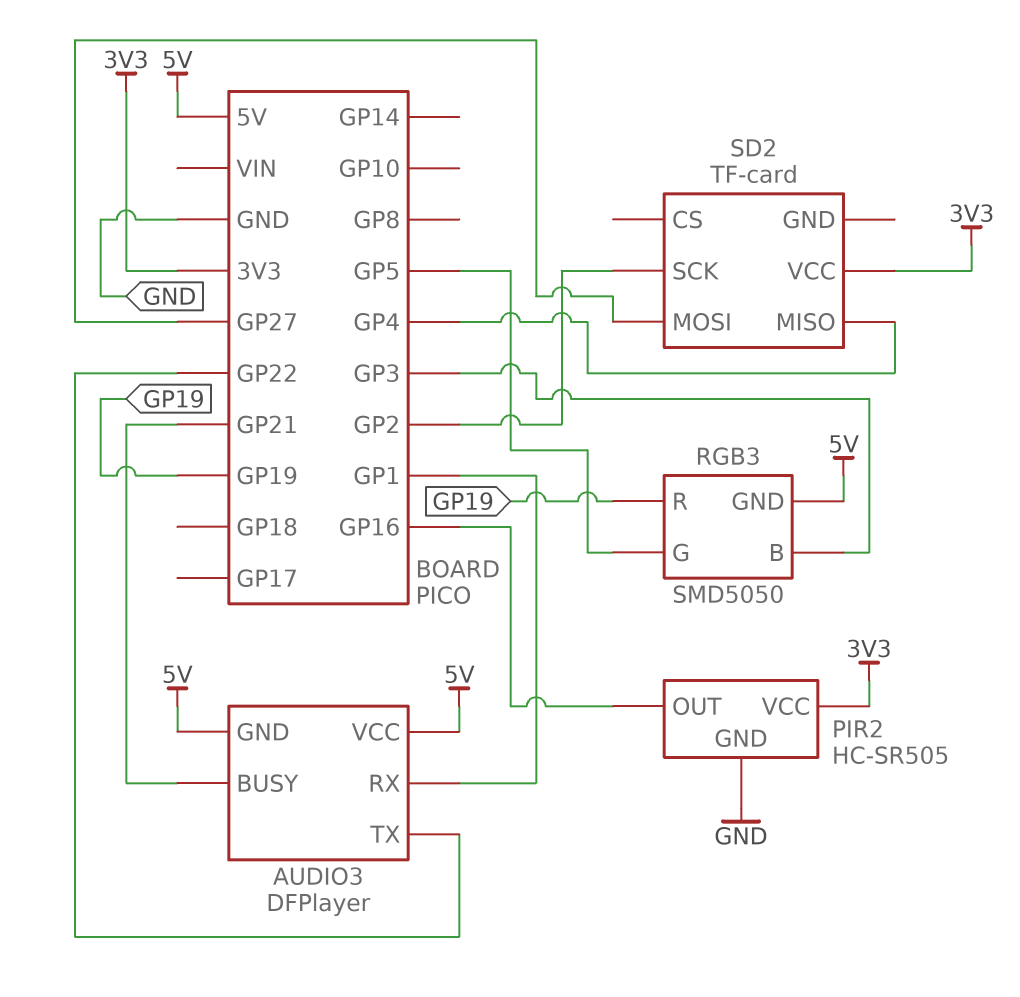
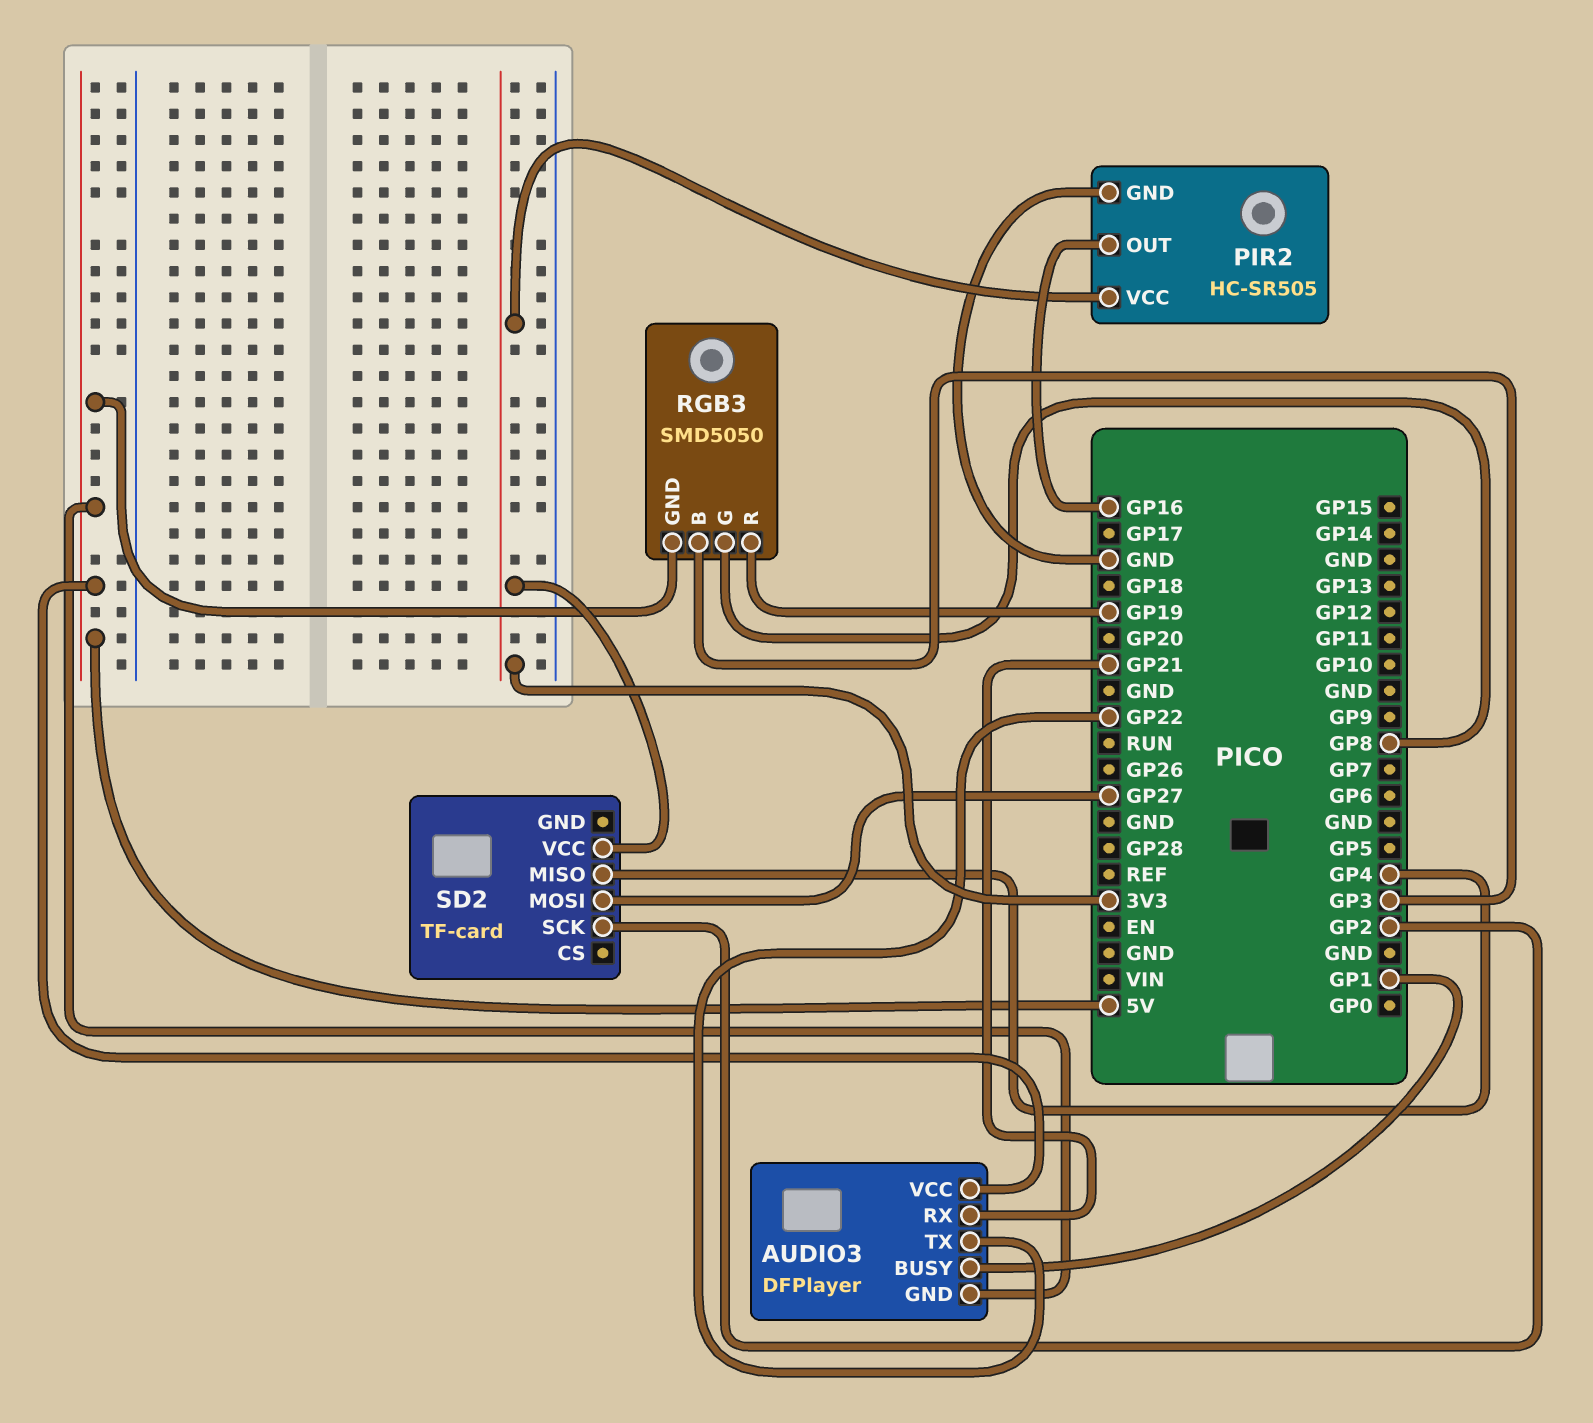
AUDIO3 pin BUSY: GP21 -> GP1
AUDIO3 pin RX: GP1 -> GP21
RGB3 pin G: GP5 -> GP8

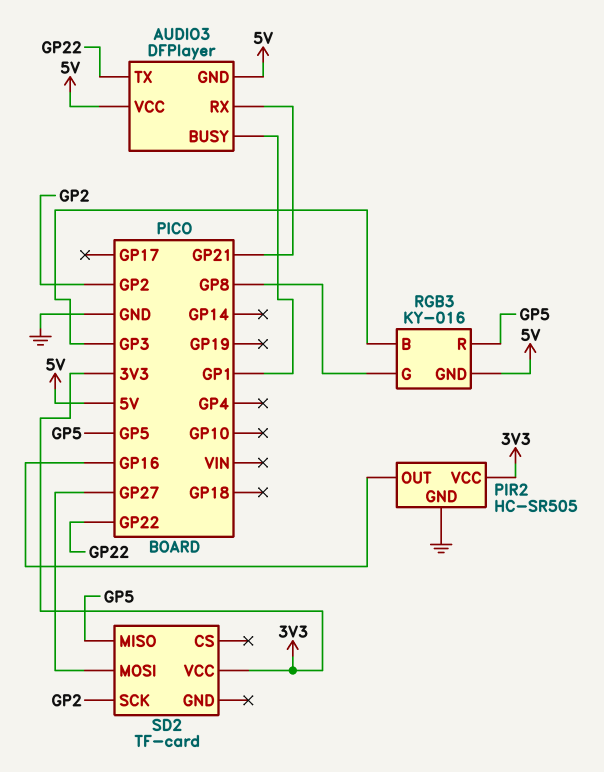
RGB3: SMD5050 -> KY-016
RGB3 pin R: GP19 -> GP5
SD2 pin MISO: GP4 -> GP5

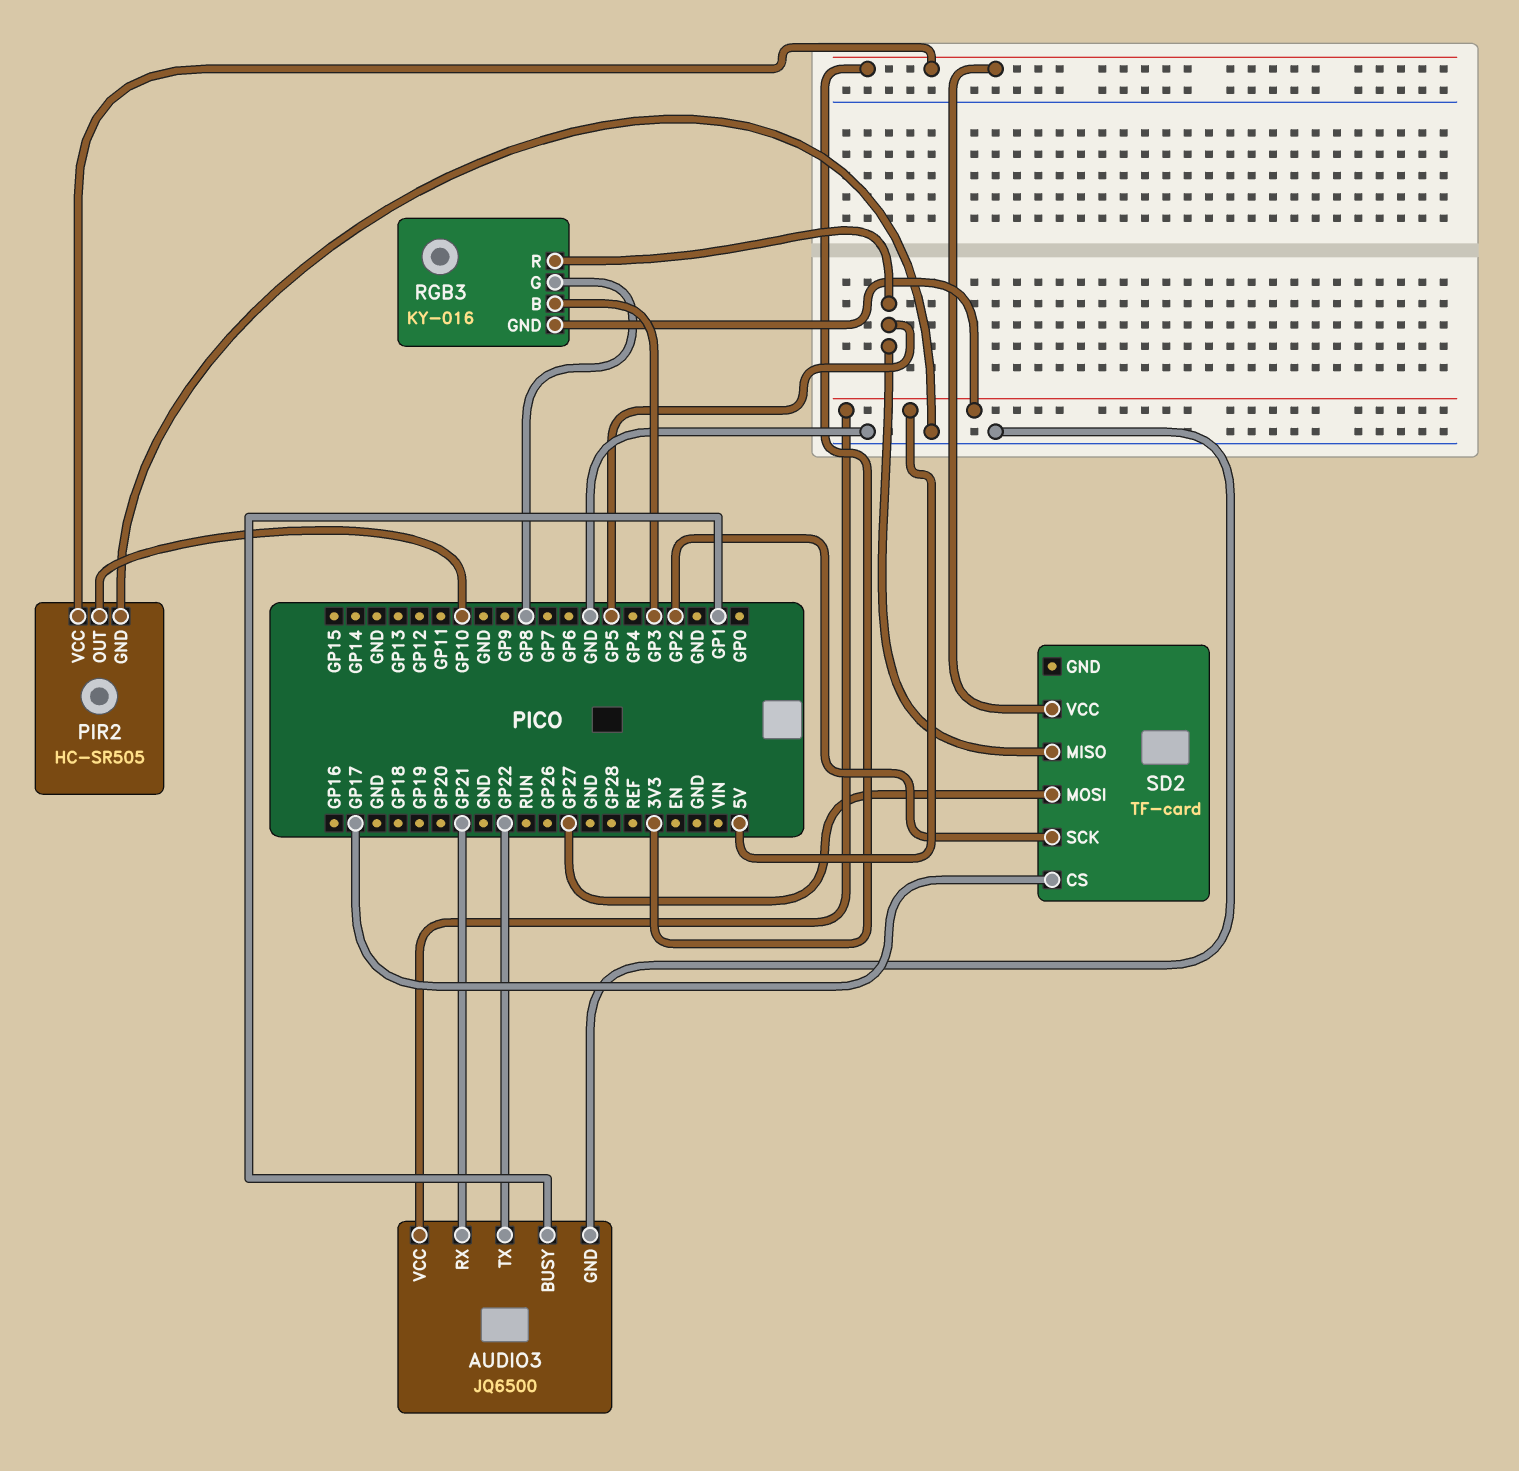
AUDIO3: DFPlayer -> JQ6500
AUDIO3 pin GND: 5V -> GND
PIR2 pin OUT: GP16 -> GP10
SD2 pin CS: none -> GP17

